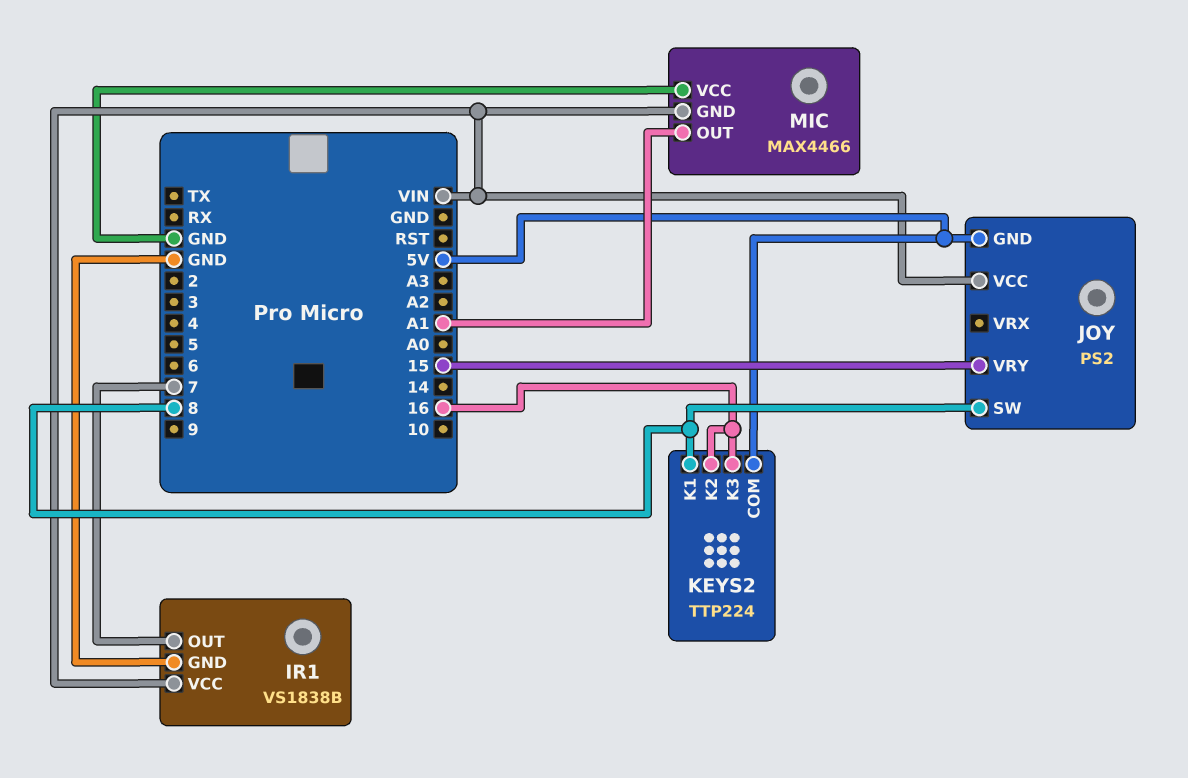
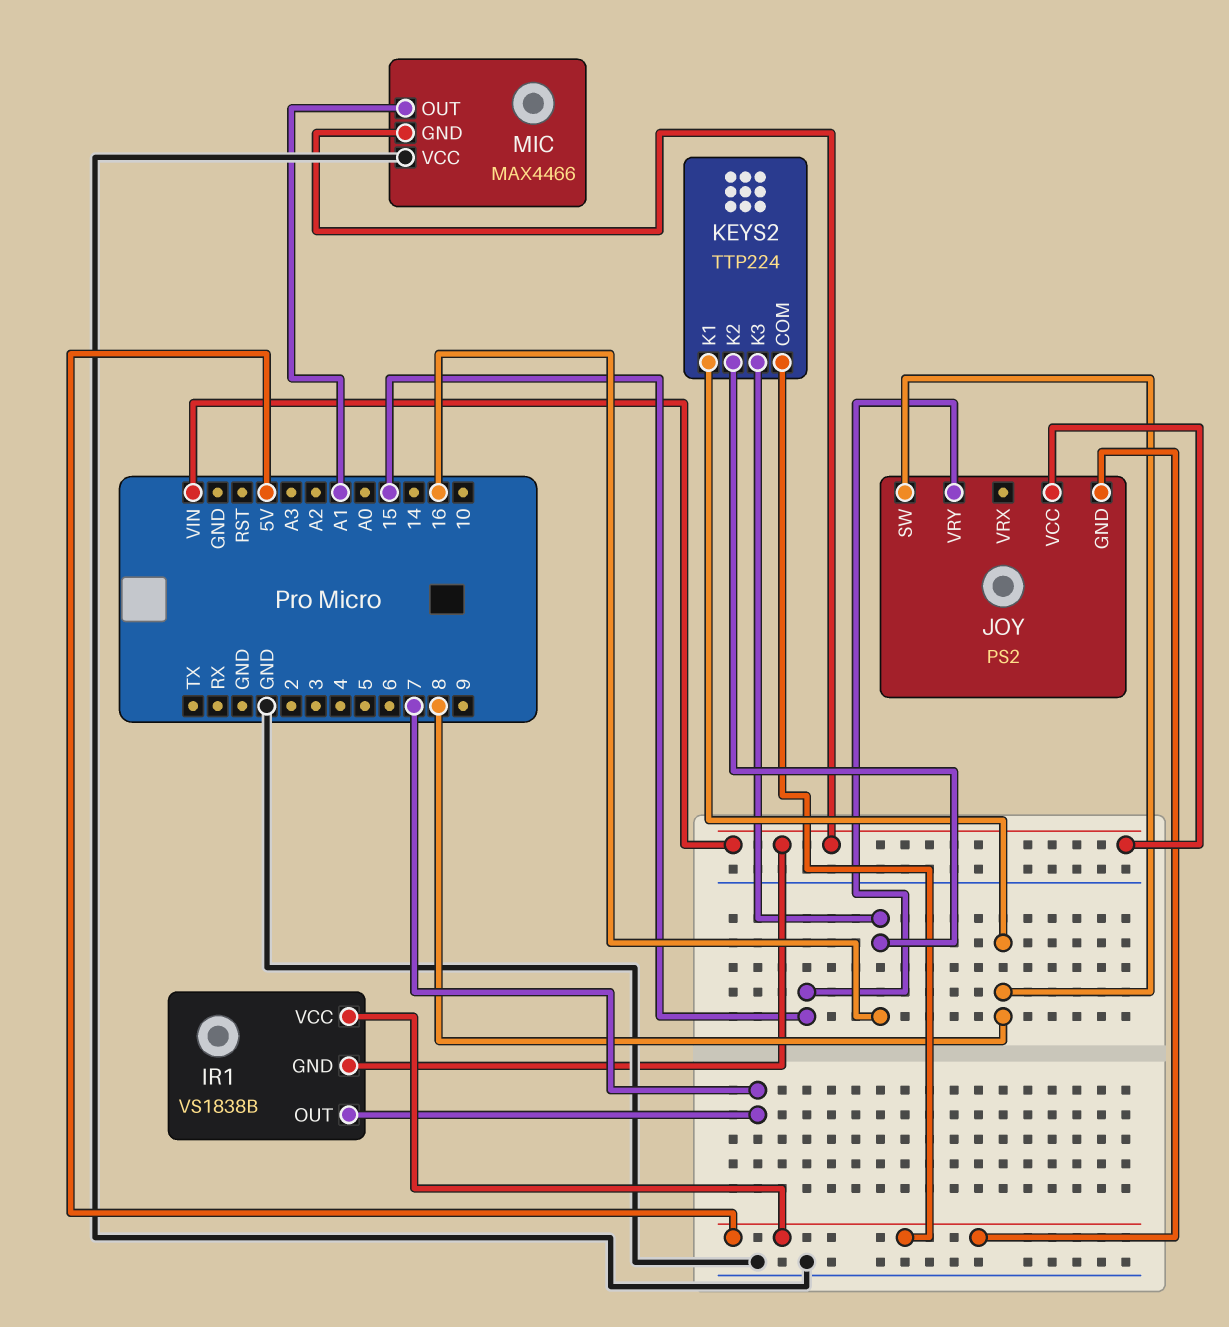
IR1 pin GND: GND -> VIN
IR1 pin VCC: VIN -> 5V

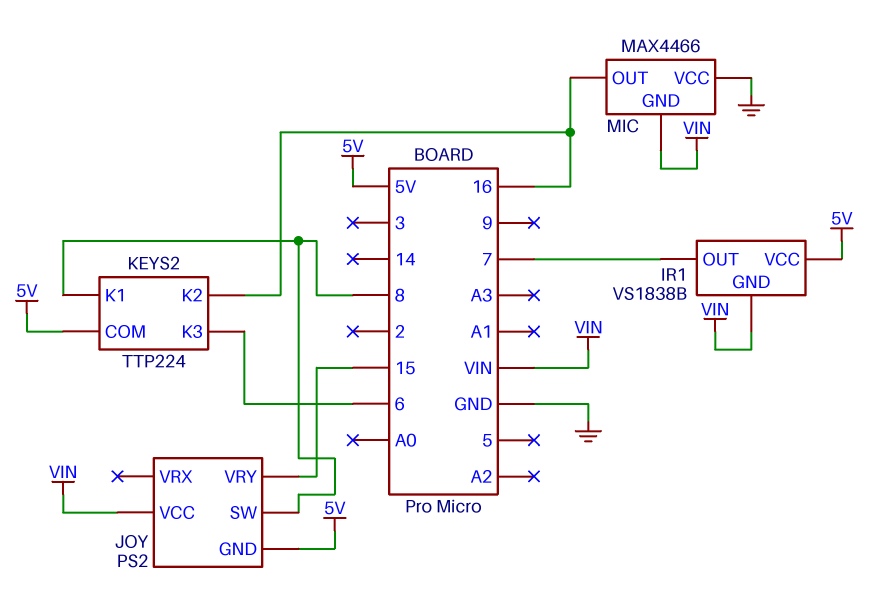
KEYS2 pin K3: 16 -> 6
MIC pin OUT: A1 -> 16

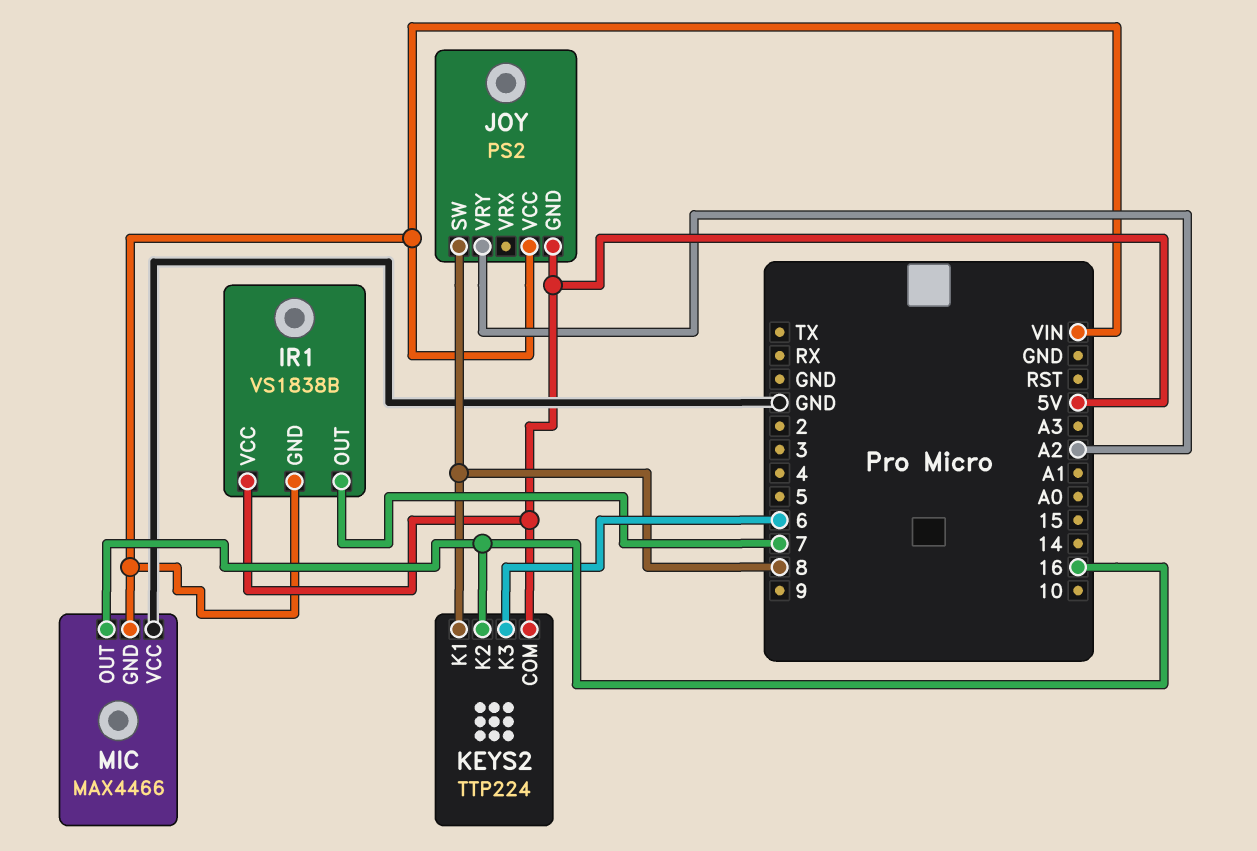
JOY pin VRY: 15 -> A2

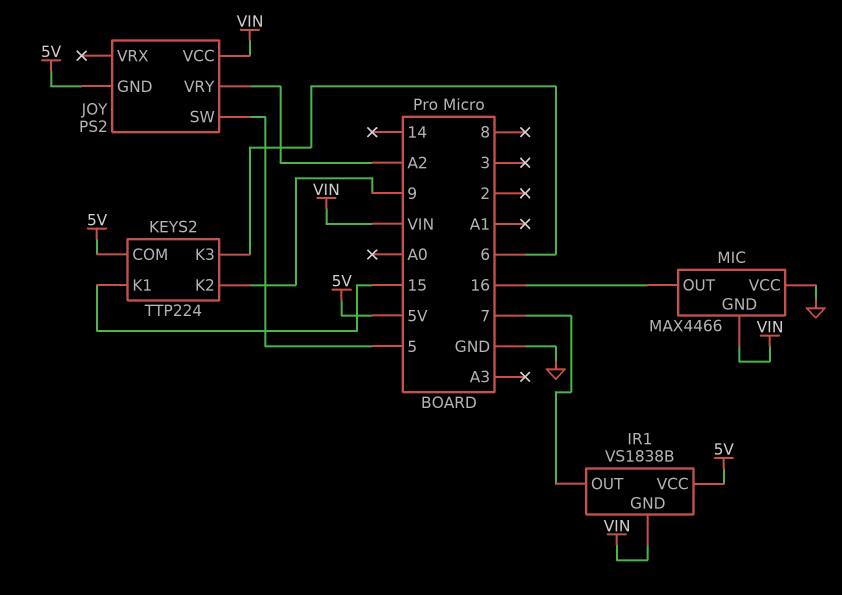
JOY pin SW: 8 -> 5
KEYS2 pin K1: 8 -> 15
KEYS2 pin K2: 16 -> 9

